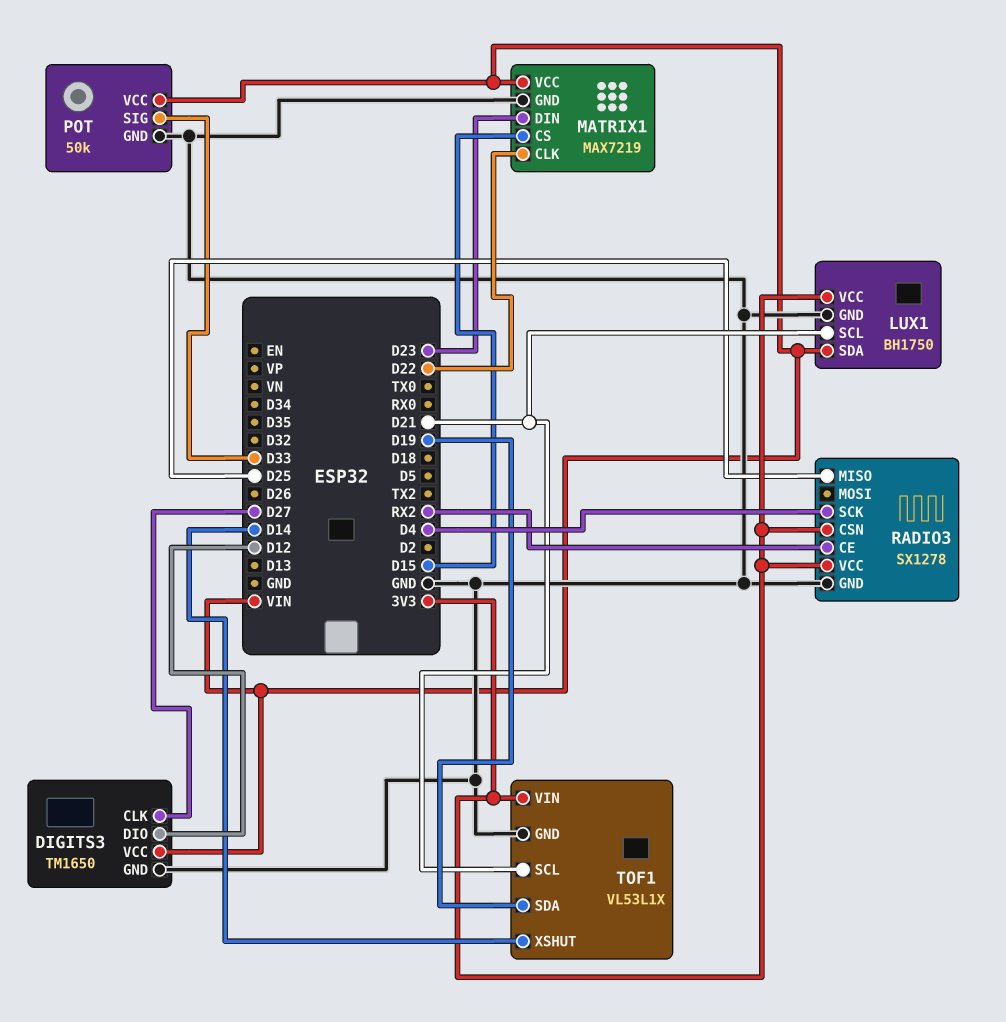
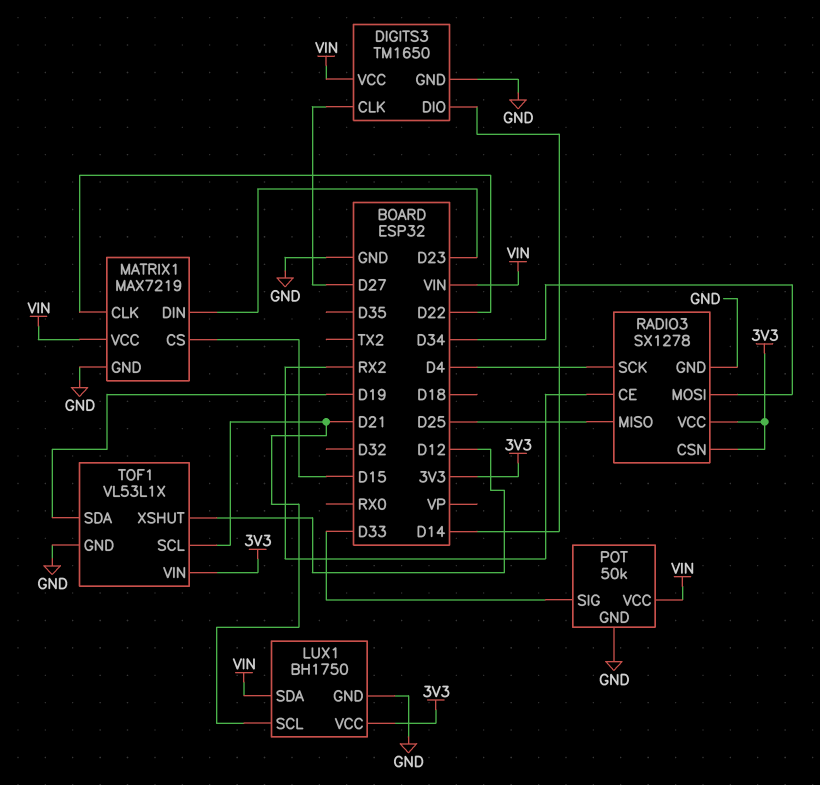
DIGITS3 pin DIO: D12 -> D14
RADIO3 pin MOSI: none -> D34
TOF1 pin XSHUT: D14 -> D12

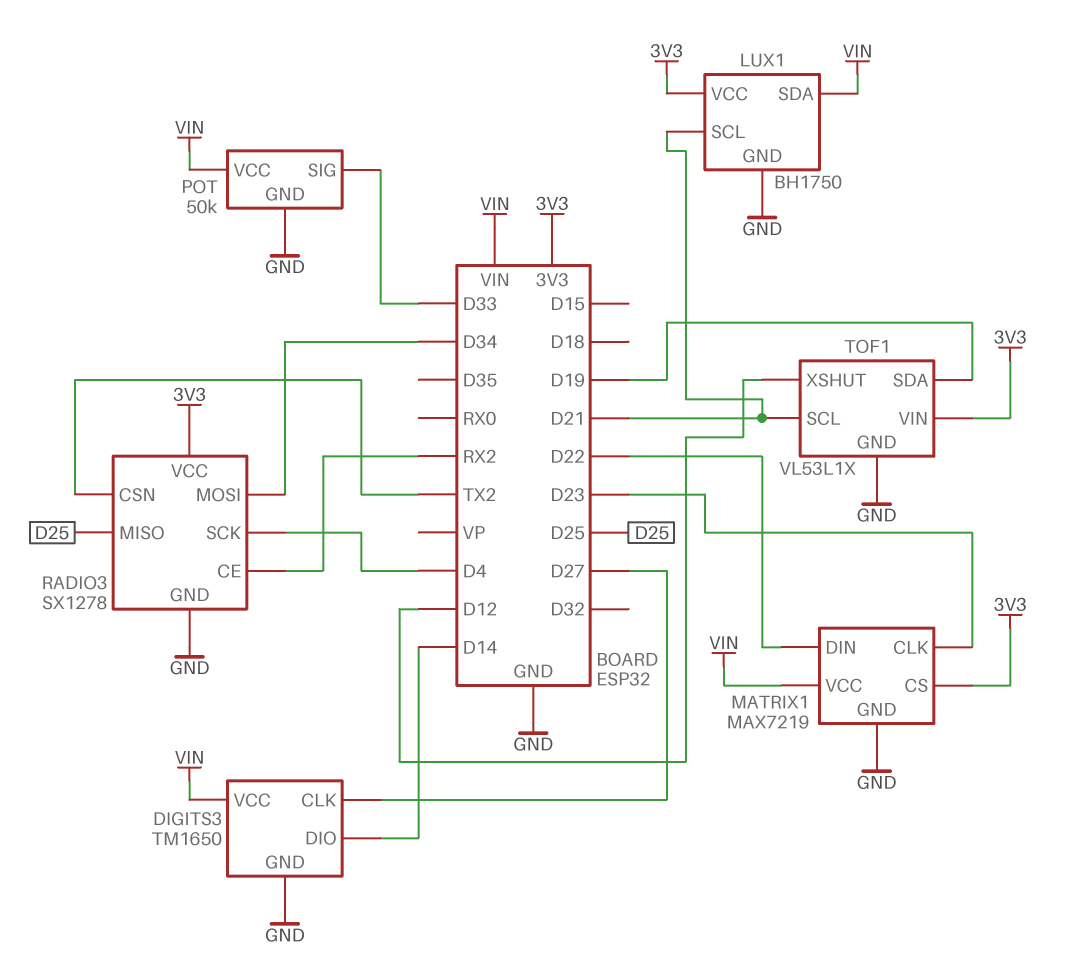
MATRIX1 pin CLK: D22 -> D23
MATRIX1 pin CS: D15 -> 3V3
MATRIX1 pin DIN: D23 -> D22
RADIO3 pin CSN: 3V3 -> TX2

